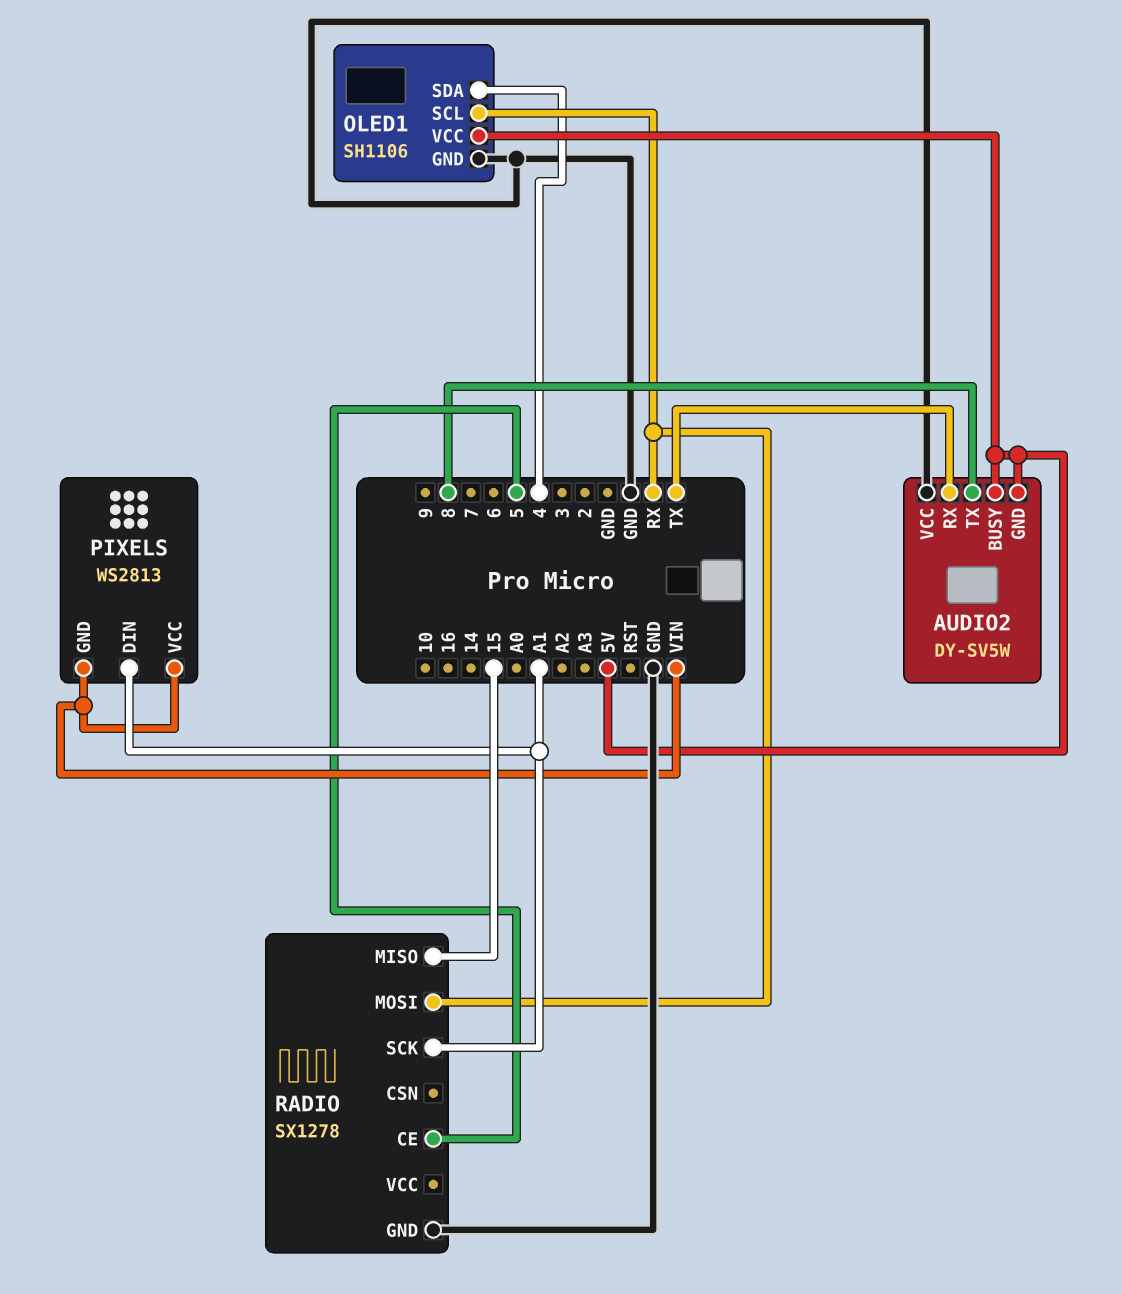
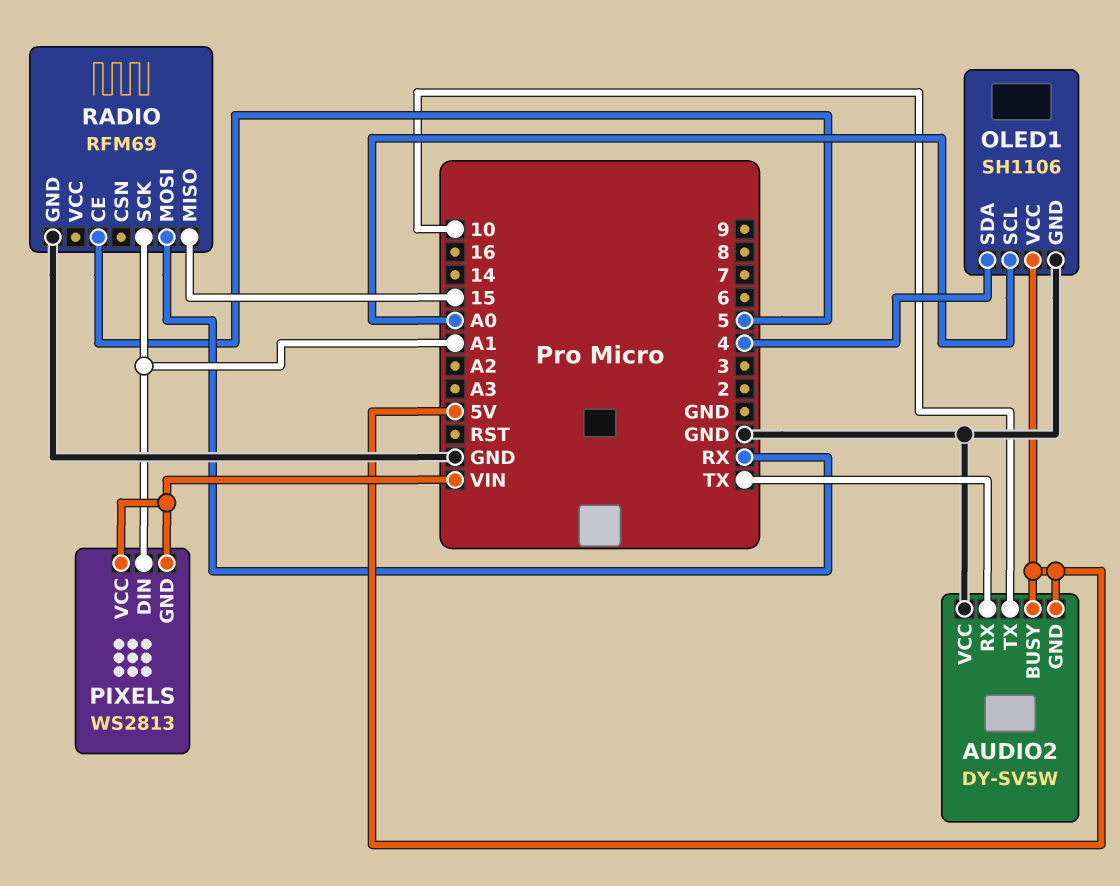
AUDIO2 pin TX: 8 -> 10
OLED1 pin SCL: RX -> A0
RADIO: SX1278 -> RFM69

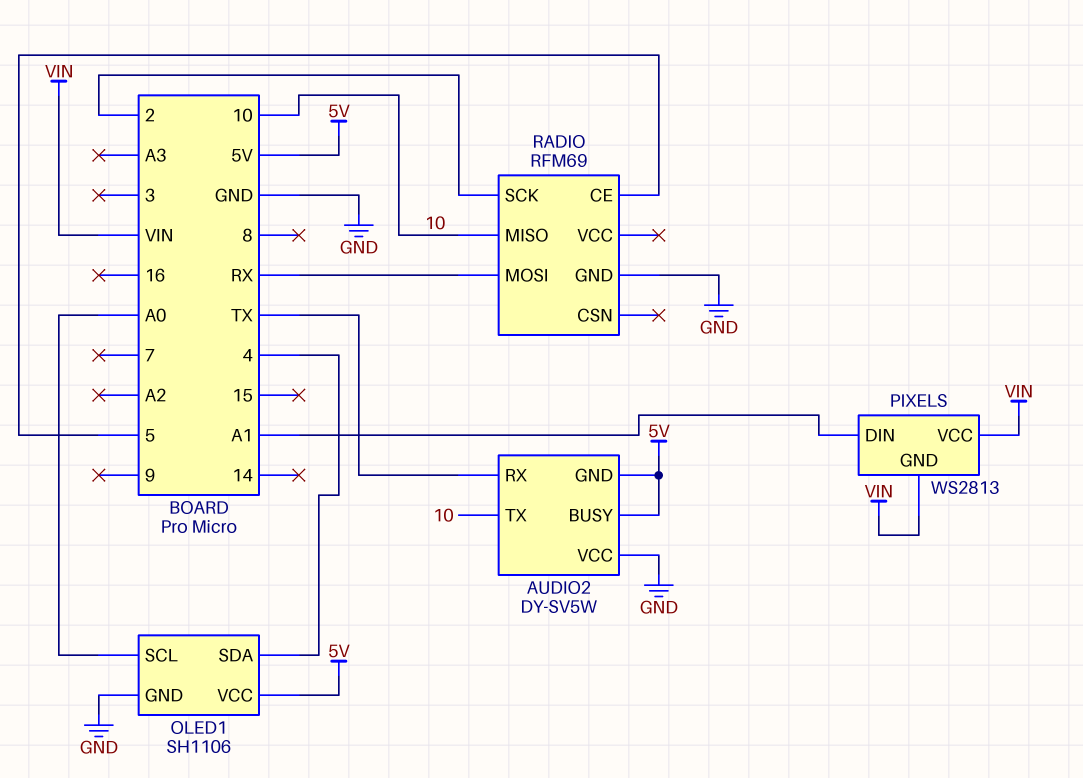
RADIO pin MISO: 15 -> 10
RADIO pin SCK: A1 -> 2

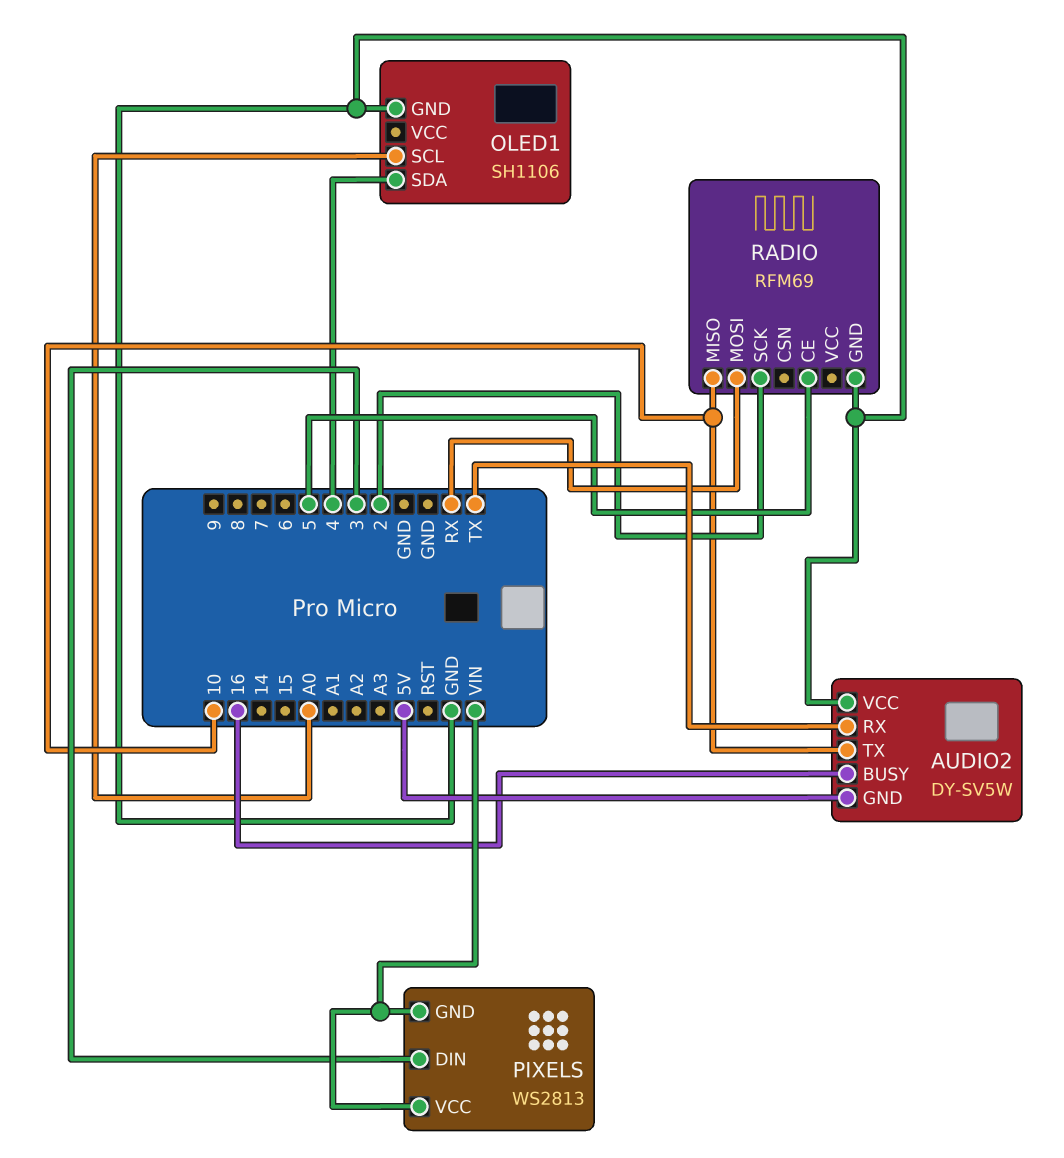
AUDIO2 pin BUSY: 5V -> 16
OLED1 pin VCC: 5V -> none
PIXELS pin DIN: A1 -> 3

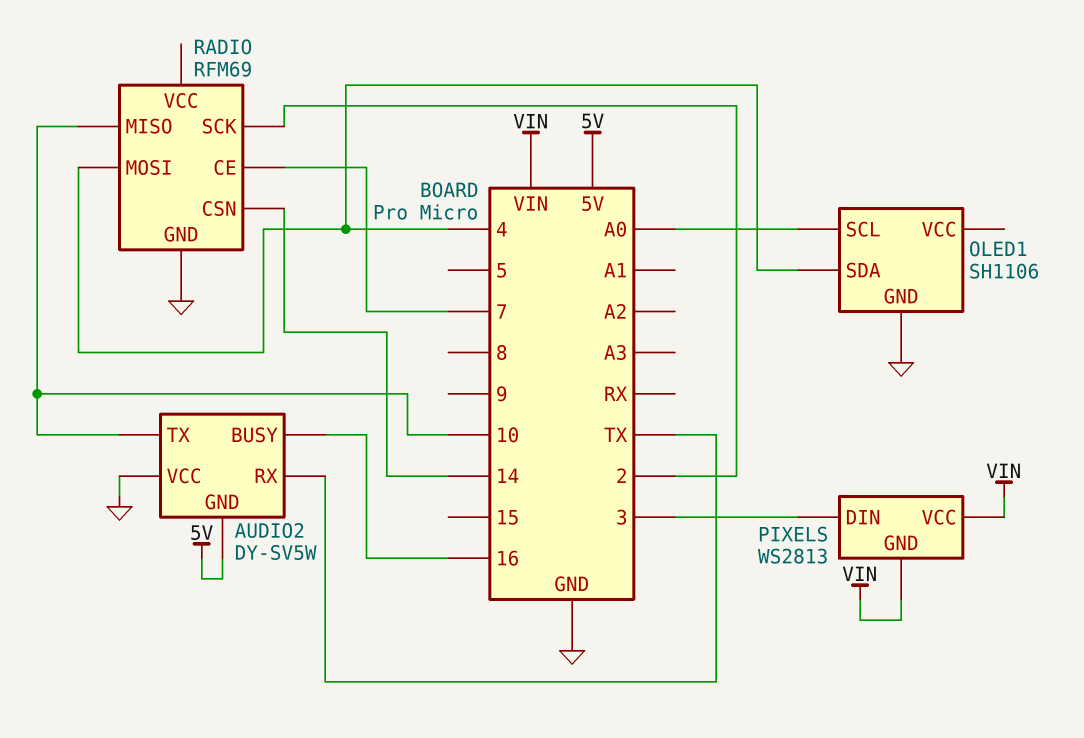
RADIO pin CE: 5 -> 7
RADIO pin CSN: none -> 14
RADIO pin MOSI: RX -> 4

